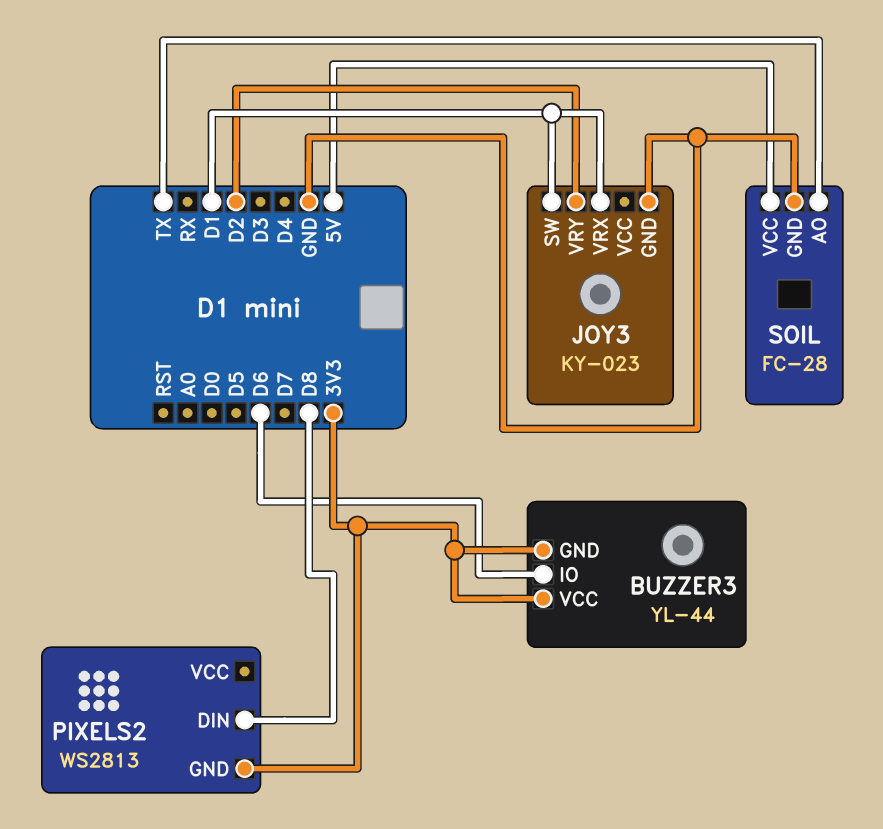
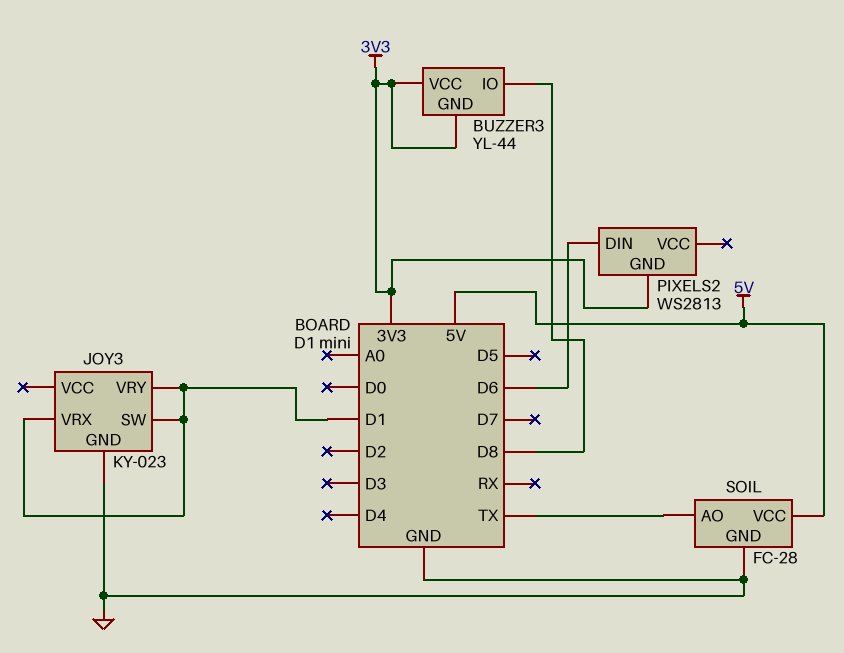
BUZZER3 pin IO: D6 -> D8
JOY3 pin VRY: D2 -> D1
PIXELS2 pin DIN: D8 -> D6

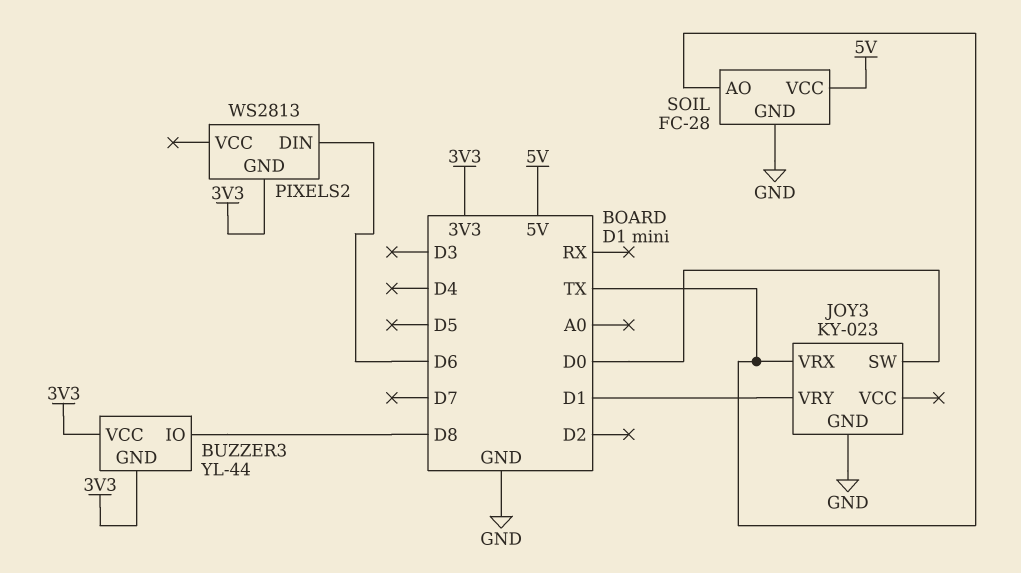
JOY3 pin SW: D1 -> D0
JOY3 pin VRX: D1 -> TX

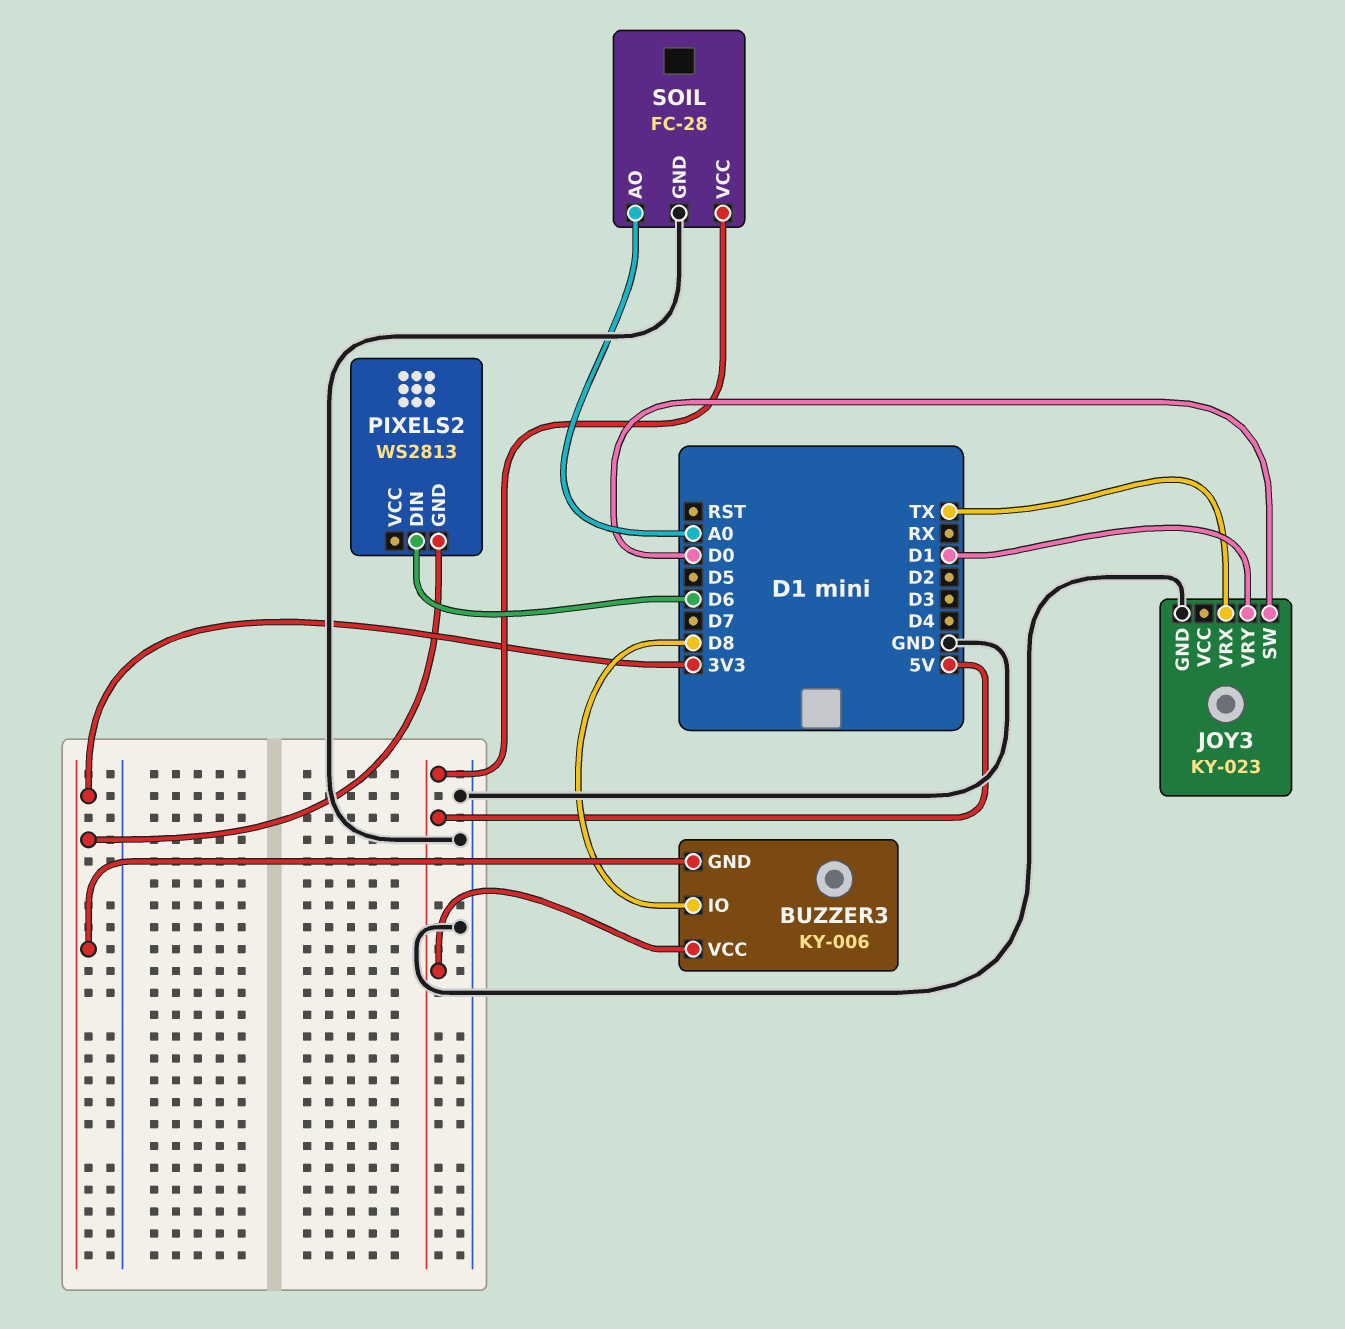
BUZZER3: YL-44 -> KY-006
BUZZER3 pin VCC: 3V3 -> 5V
SOIL pin AO: TX -> A0

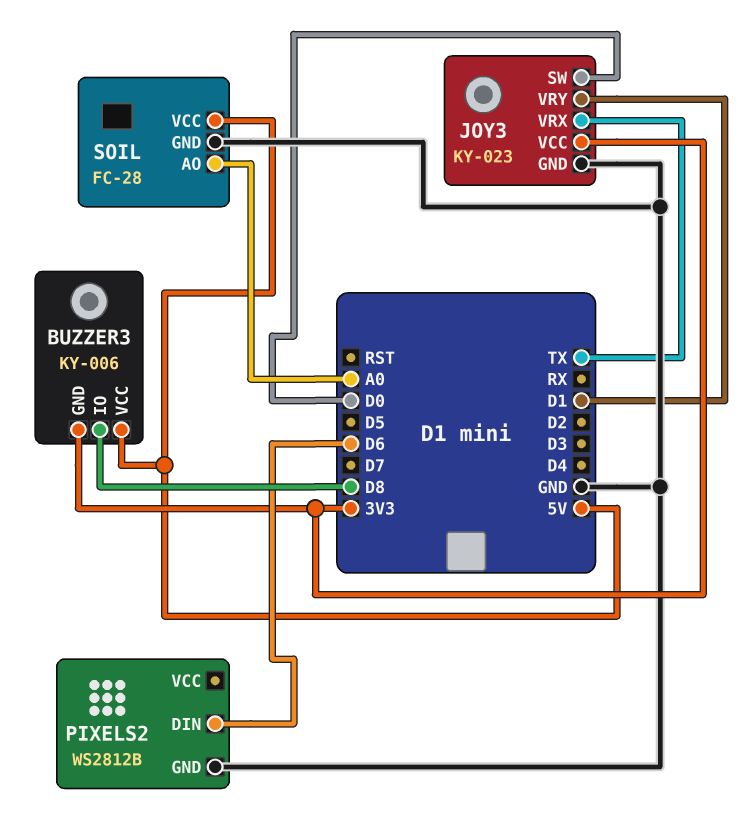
JOY3 pin VCC: none -> 3V3
PIXELS2: WS2813 -> WS2812B
PIXELS2 pin GND: 3V3 -> GND

